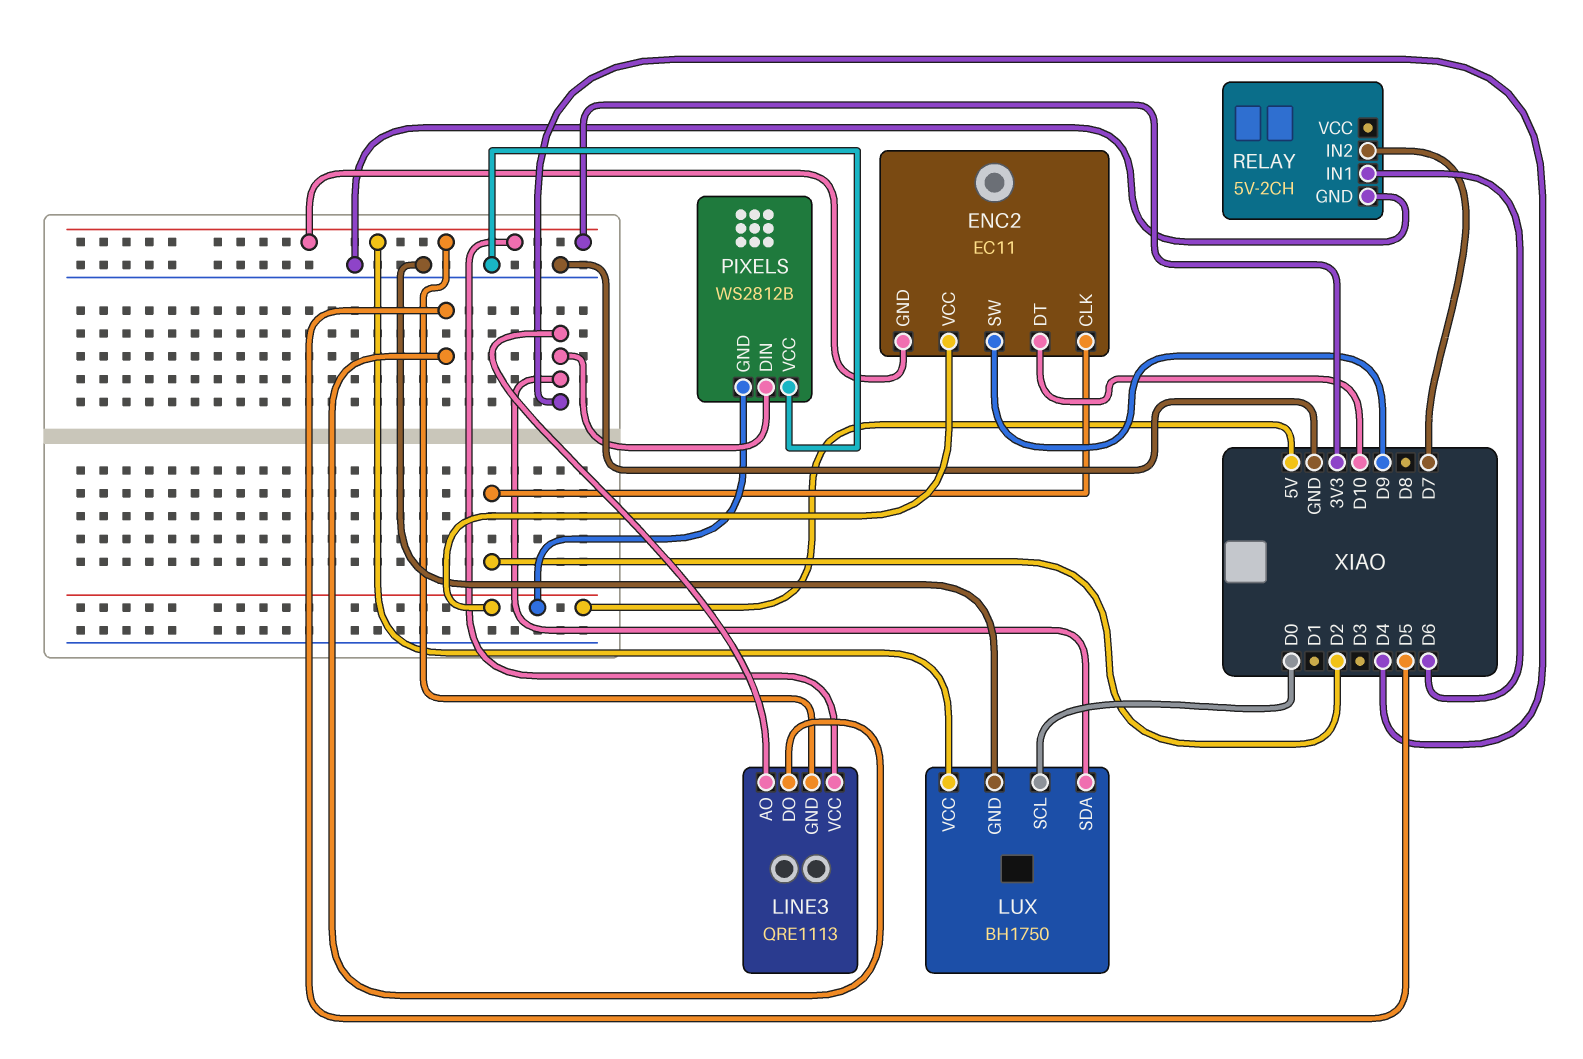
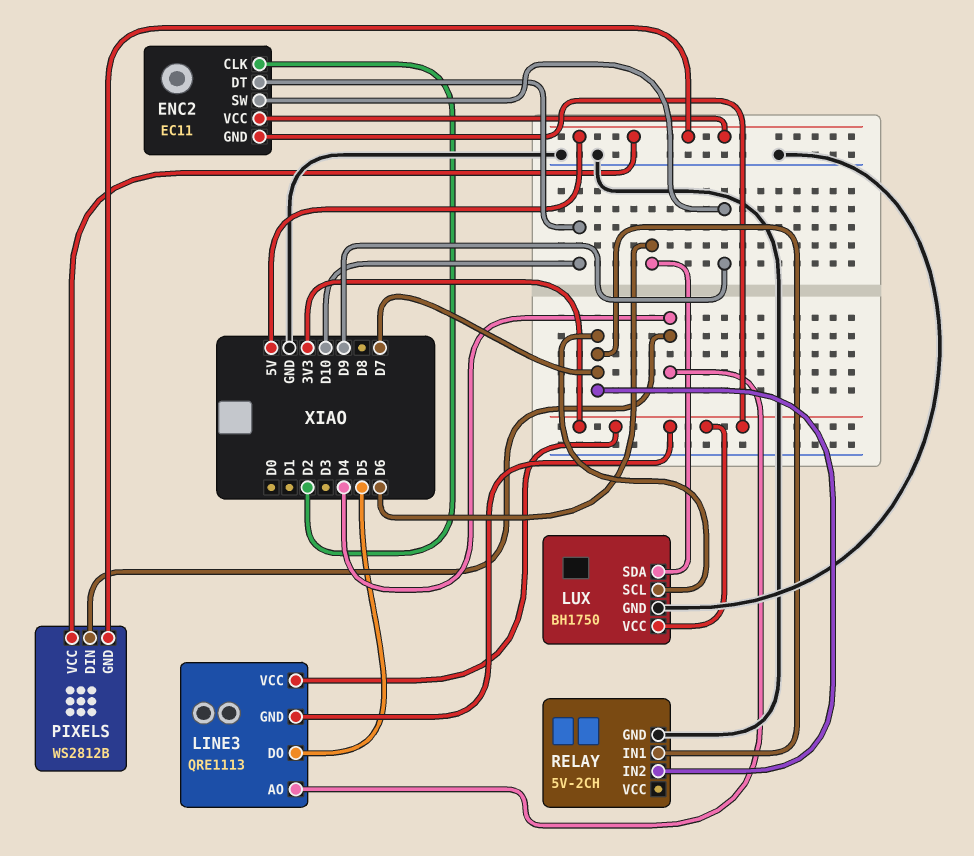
LUX pin SCL: D0 -> D7
LUX pin SDA: D4 -> D6
PIXELS pin VCC: GND -> 5V
RELAY pin IN1: D6 -> D7

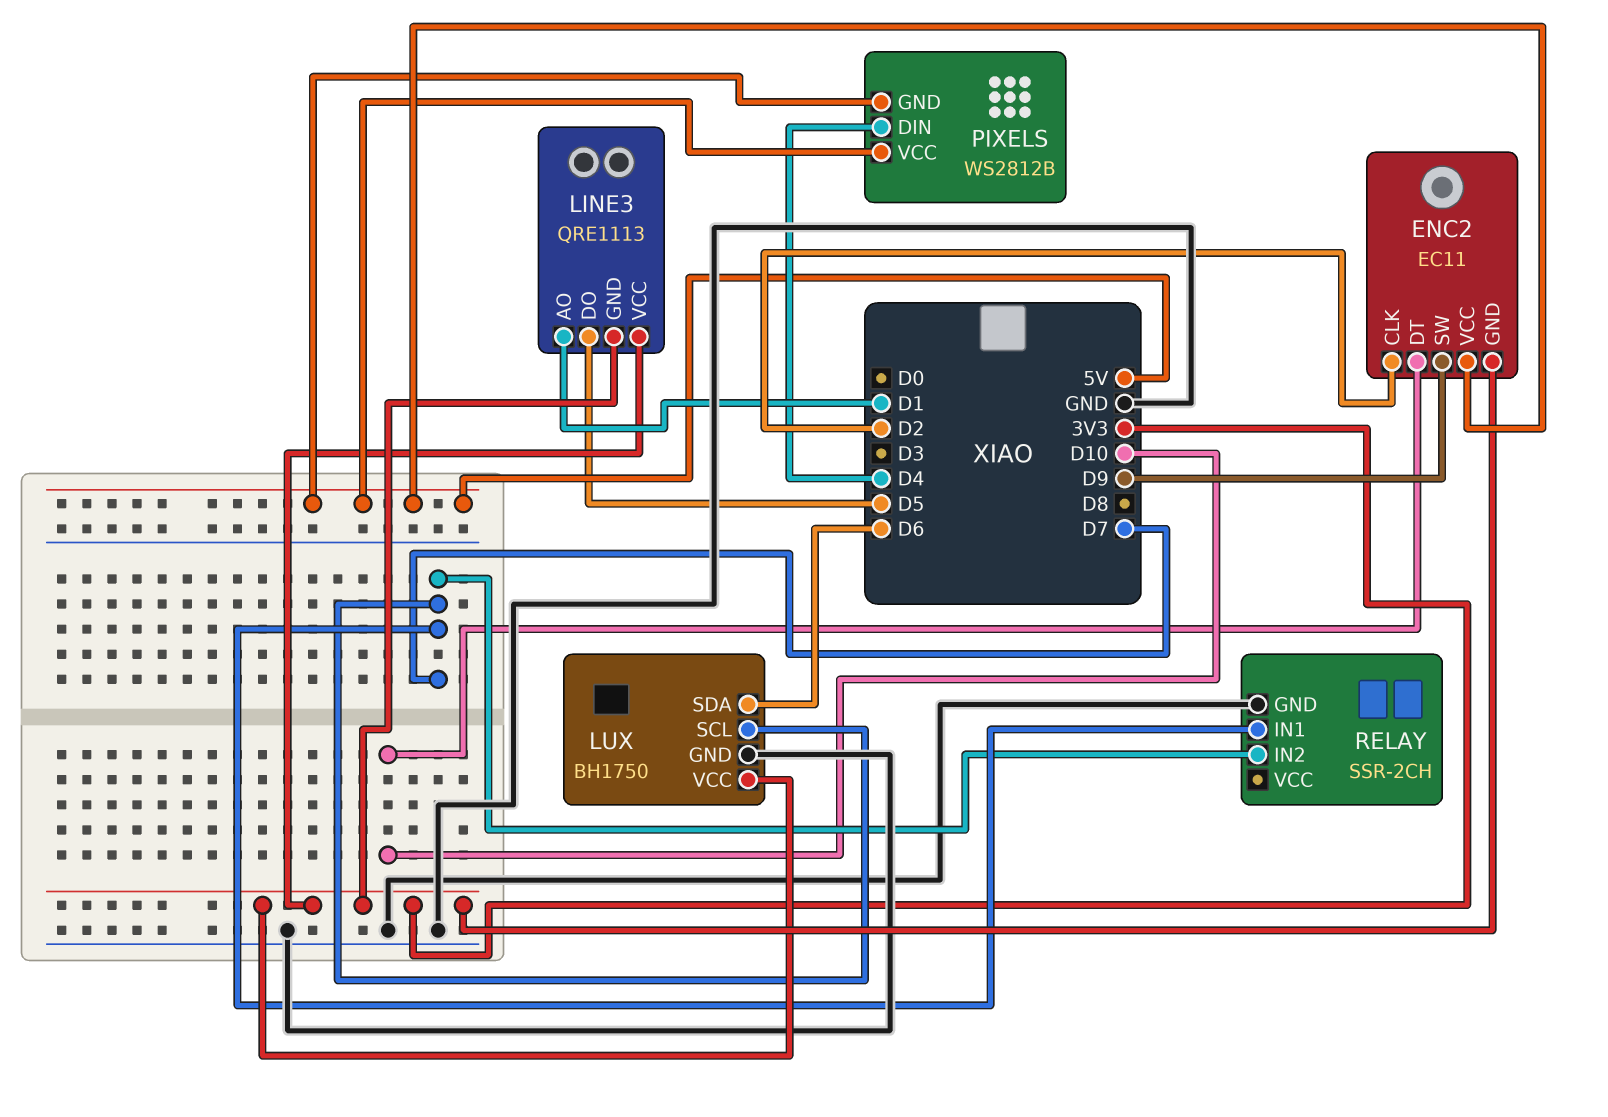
LINE3 pin AO: D4 -> D1
RELAY: 5V-2CH -> SSR-2CH

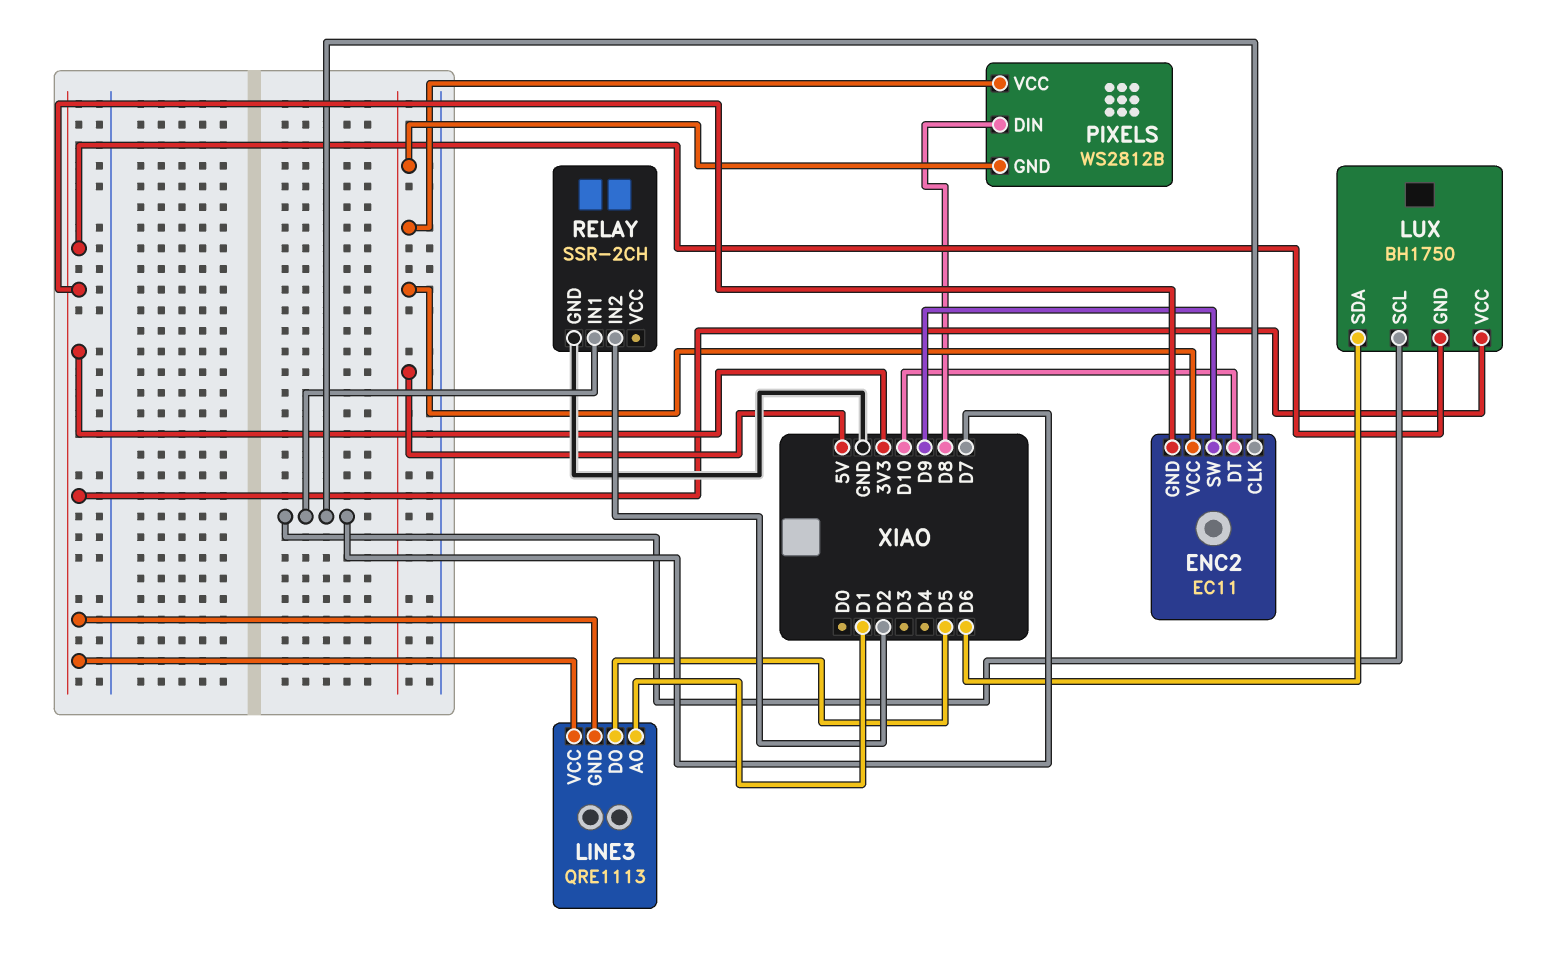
ENC2 pin CLK: D2 -> D7
LUX pin GND: GND -> 3V3
PIXELS pin DIN: D4 -> D8
RELAY pin IN2: D7 -> D2

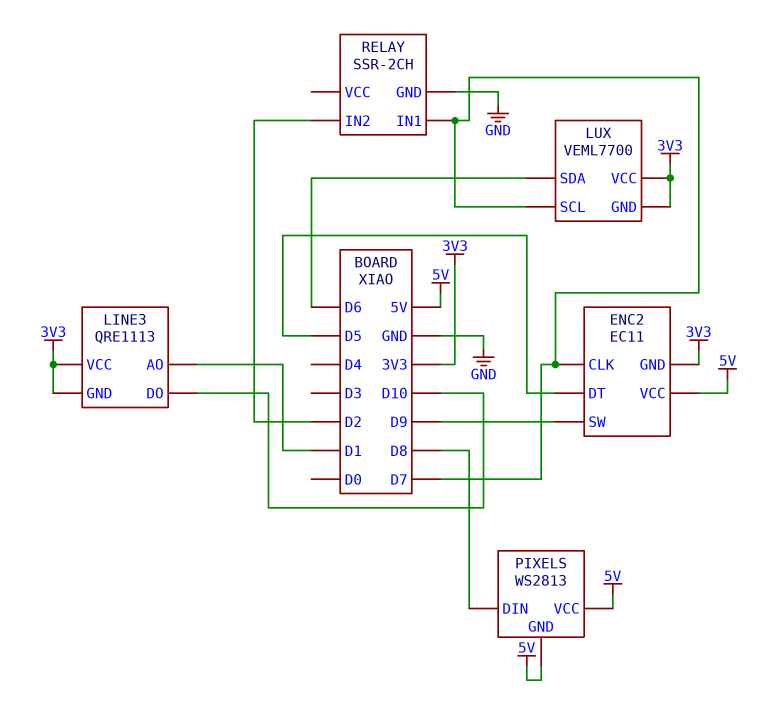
ENC2 pin DT: D10 -> D5
LINE3 pin DO: D5 -> D10
LUX: BH1750 -> VEML7700
PIXELS: WS2812B -> WS2813

